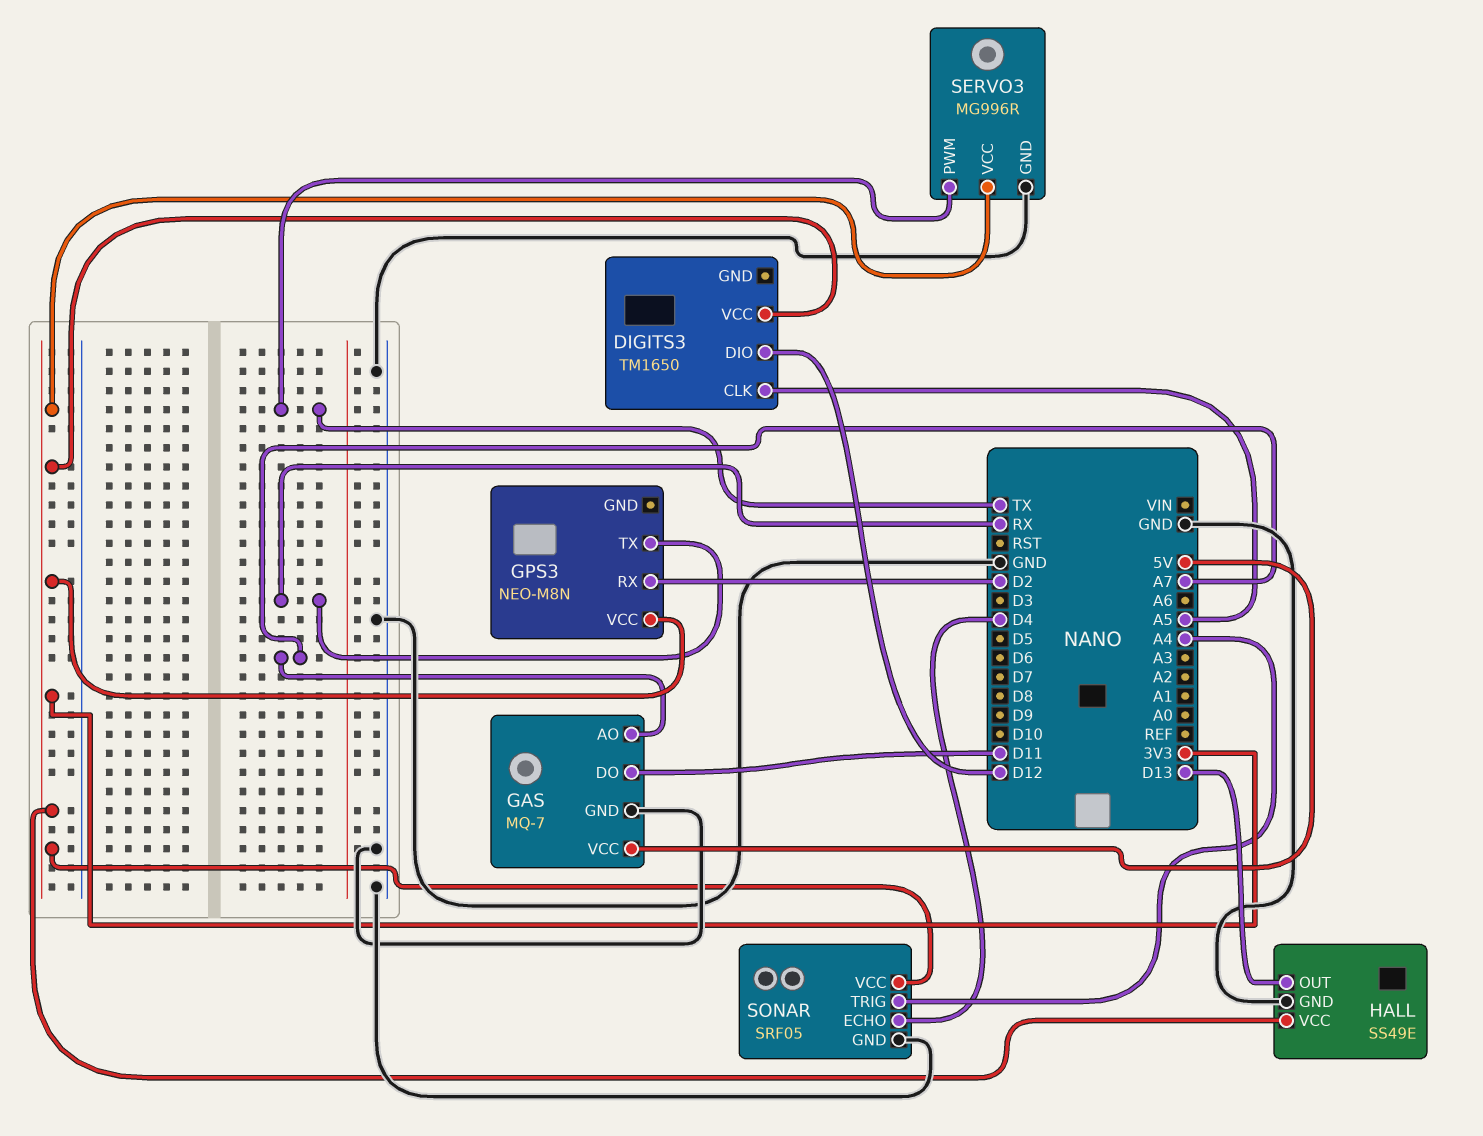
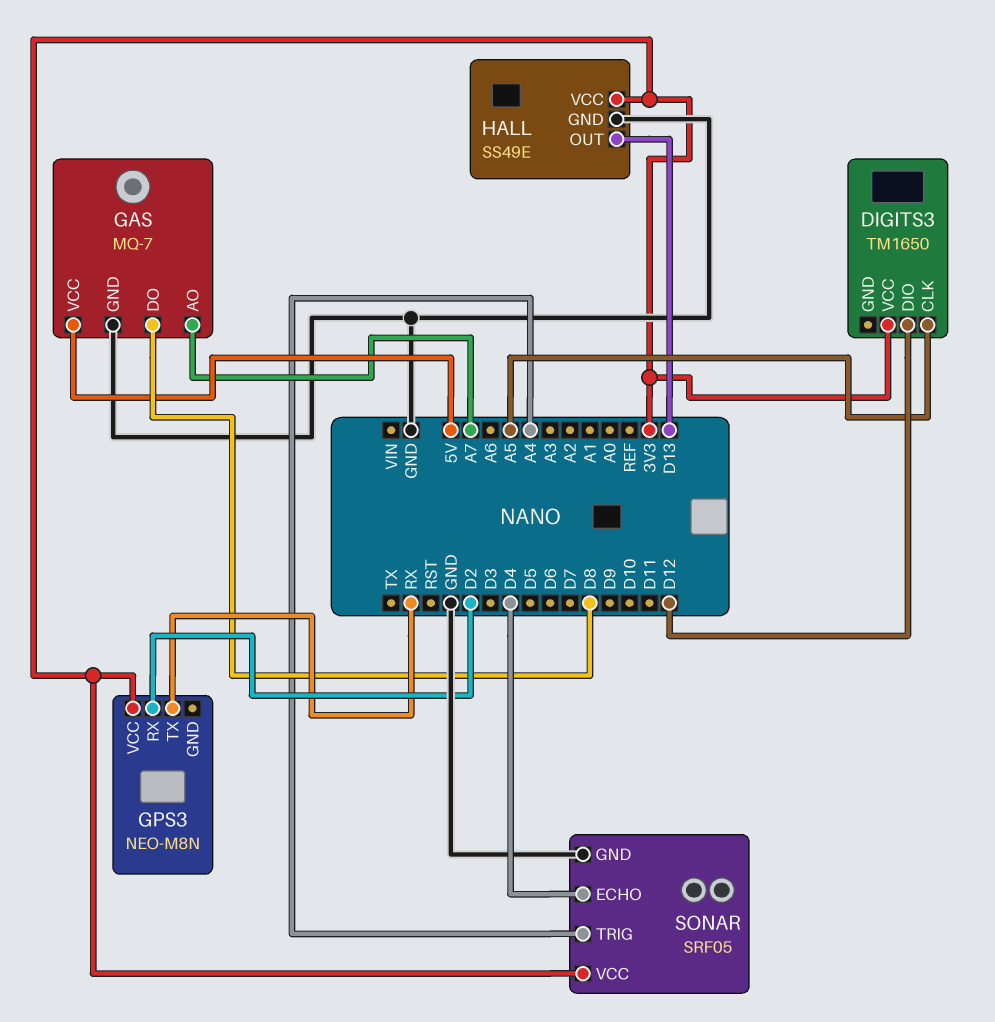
GAS pin DO: D11 -> D8
SERVO3: MG996R -> none
SERVO3 pin GND: GND -> none
SERVO3 pin PWM: TX -> none
SERVO3 pin VCC: 3V3 -> none

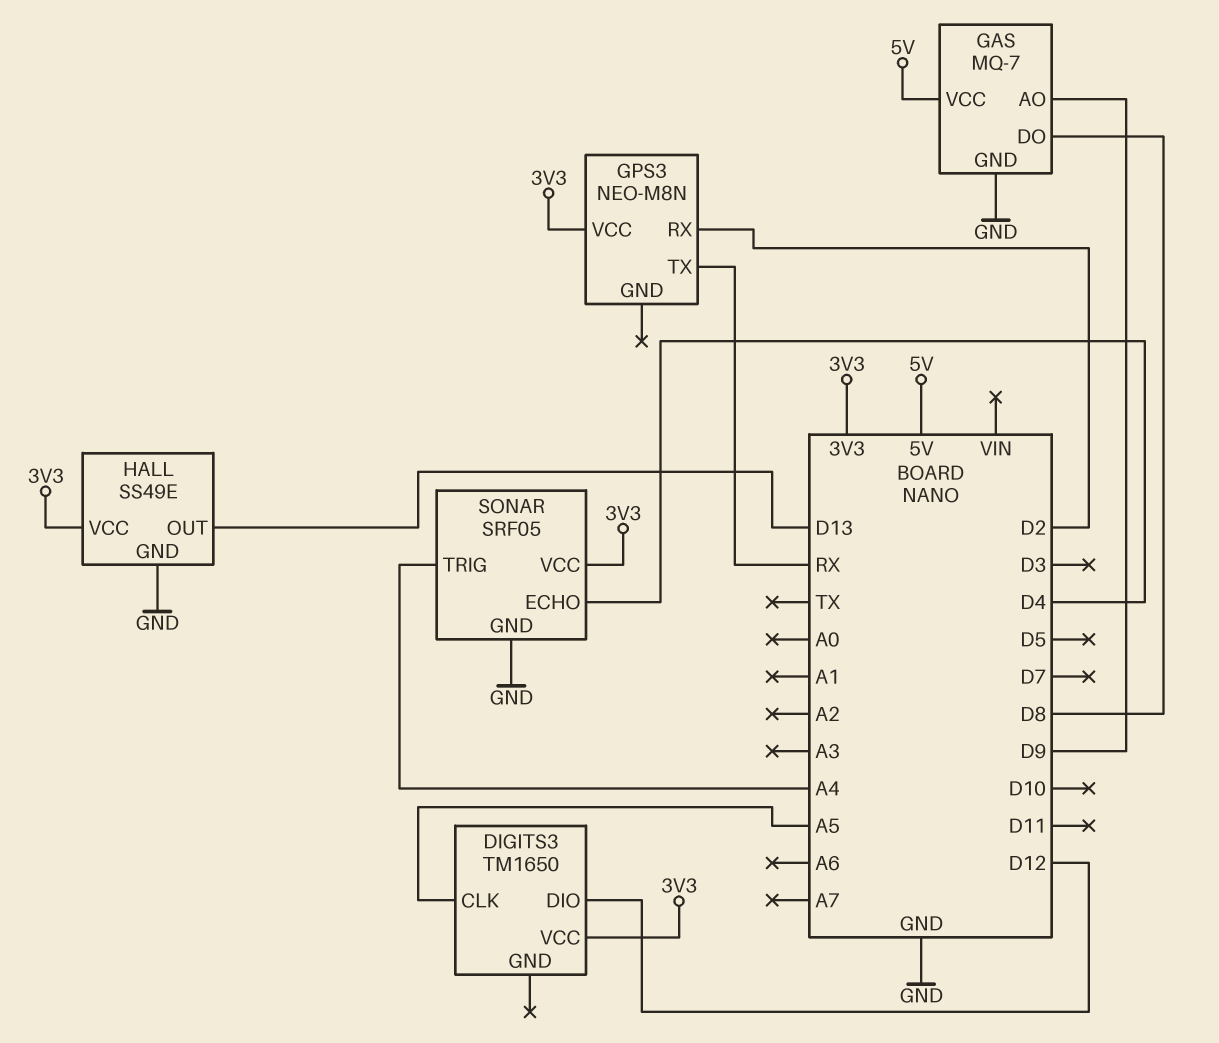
GAS pin AO: A7 -> D9

